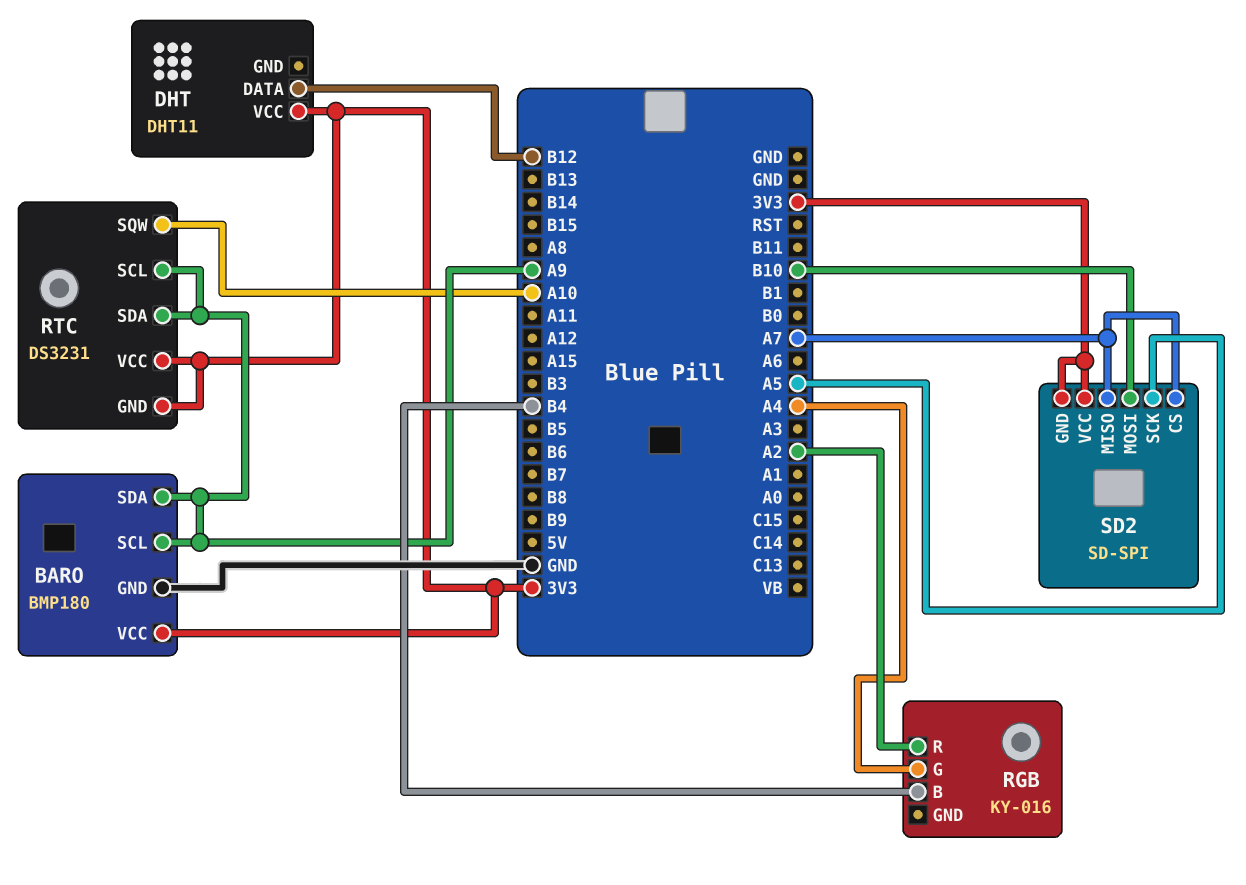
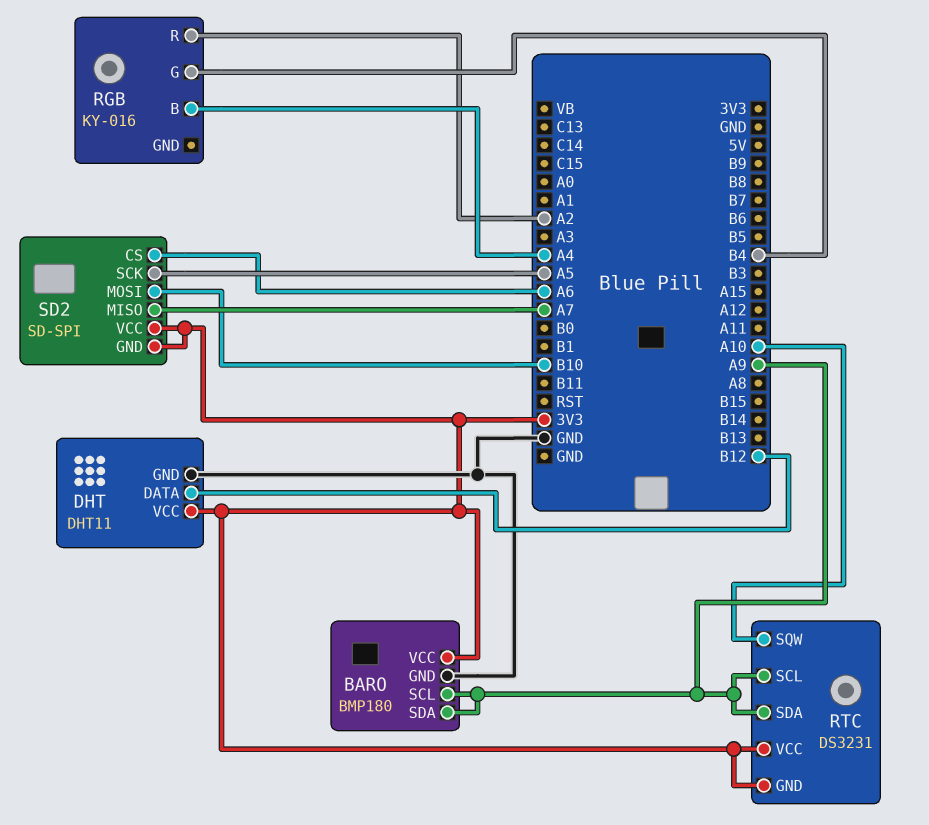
DHT pin GND: none -> GND
RGB pin B: B4 -> A4
RGB pin G: A4 -> B4
SD2 pin CS: A7 -> A6

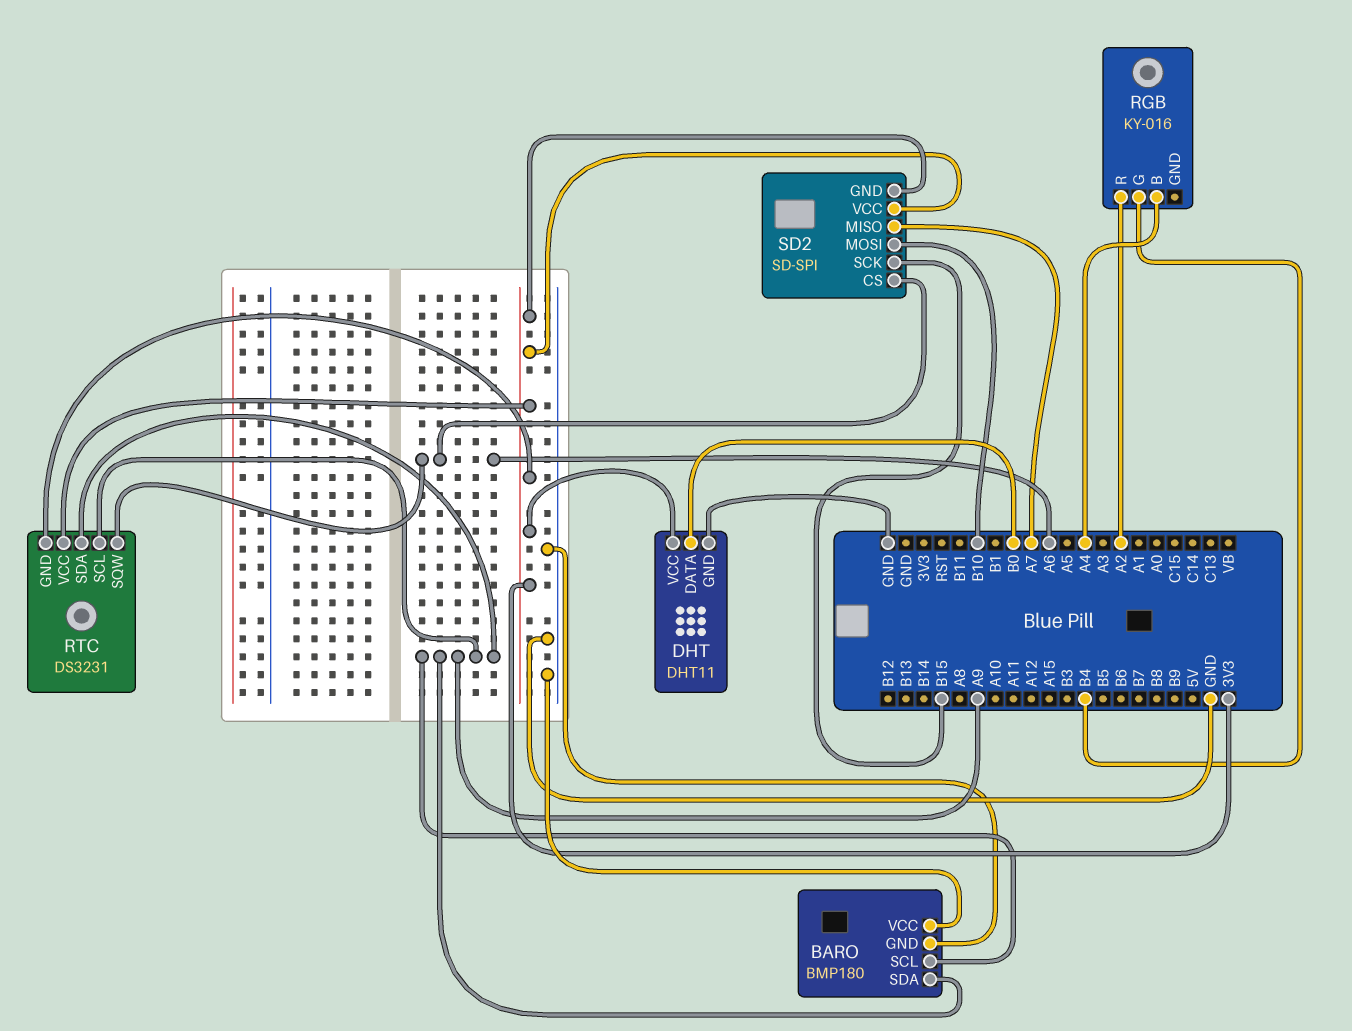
BARO pin VCC: 3V3 -> GND
DHT pin DATA: B12 -> B0
RTC pin SQW: A10 -> A6
SD2 pin SCK: A5 -> B15

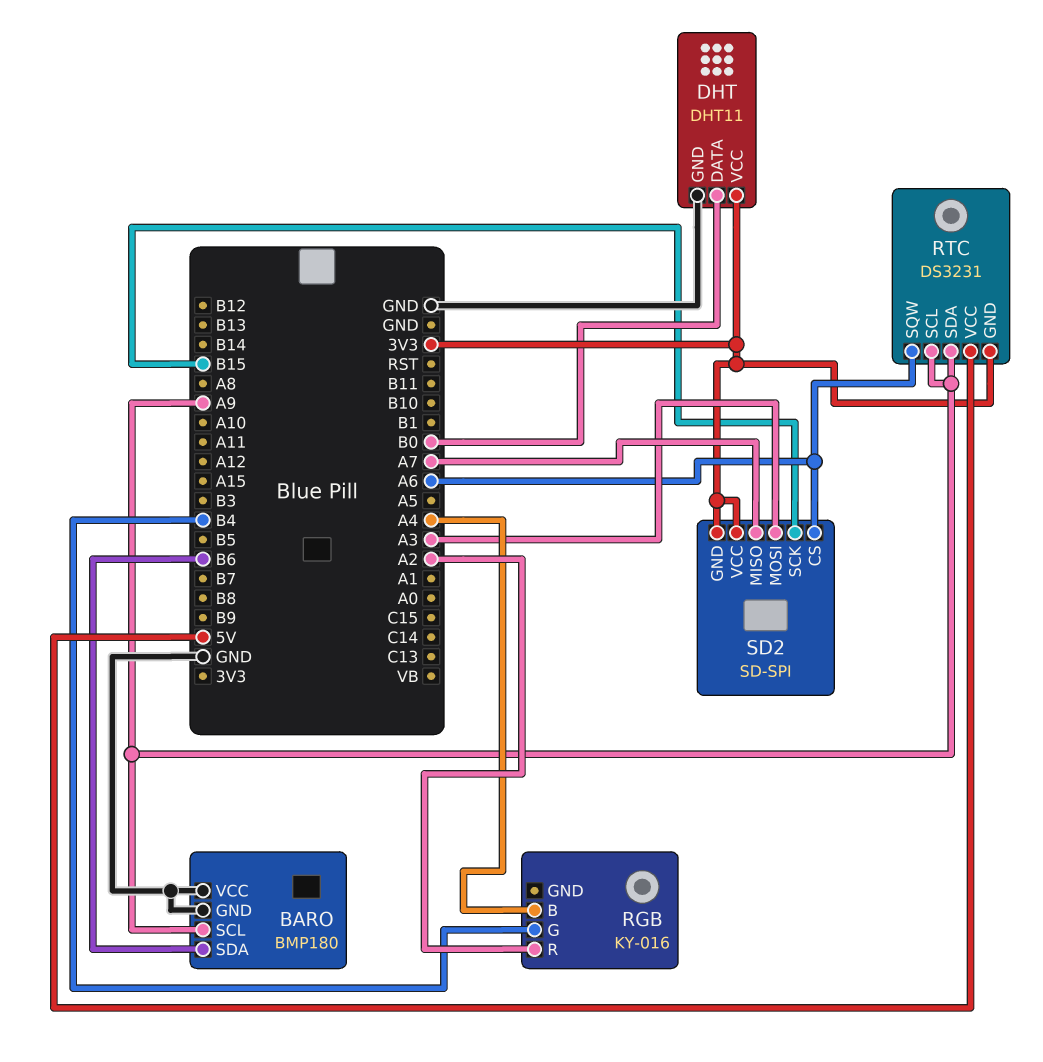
BARO pin SDA: A9 -> B6
RTC pin VCC: 3V3 -> 5V
SD2 pin MOSI: B10 -> A3

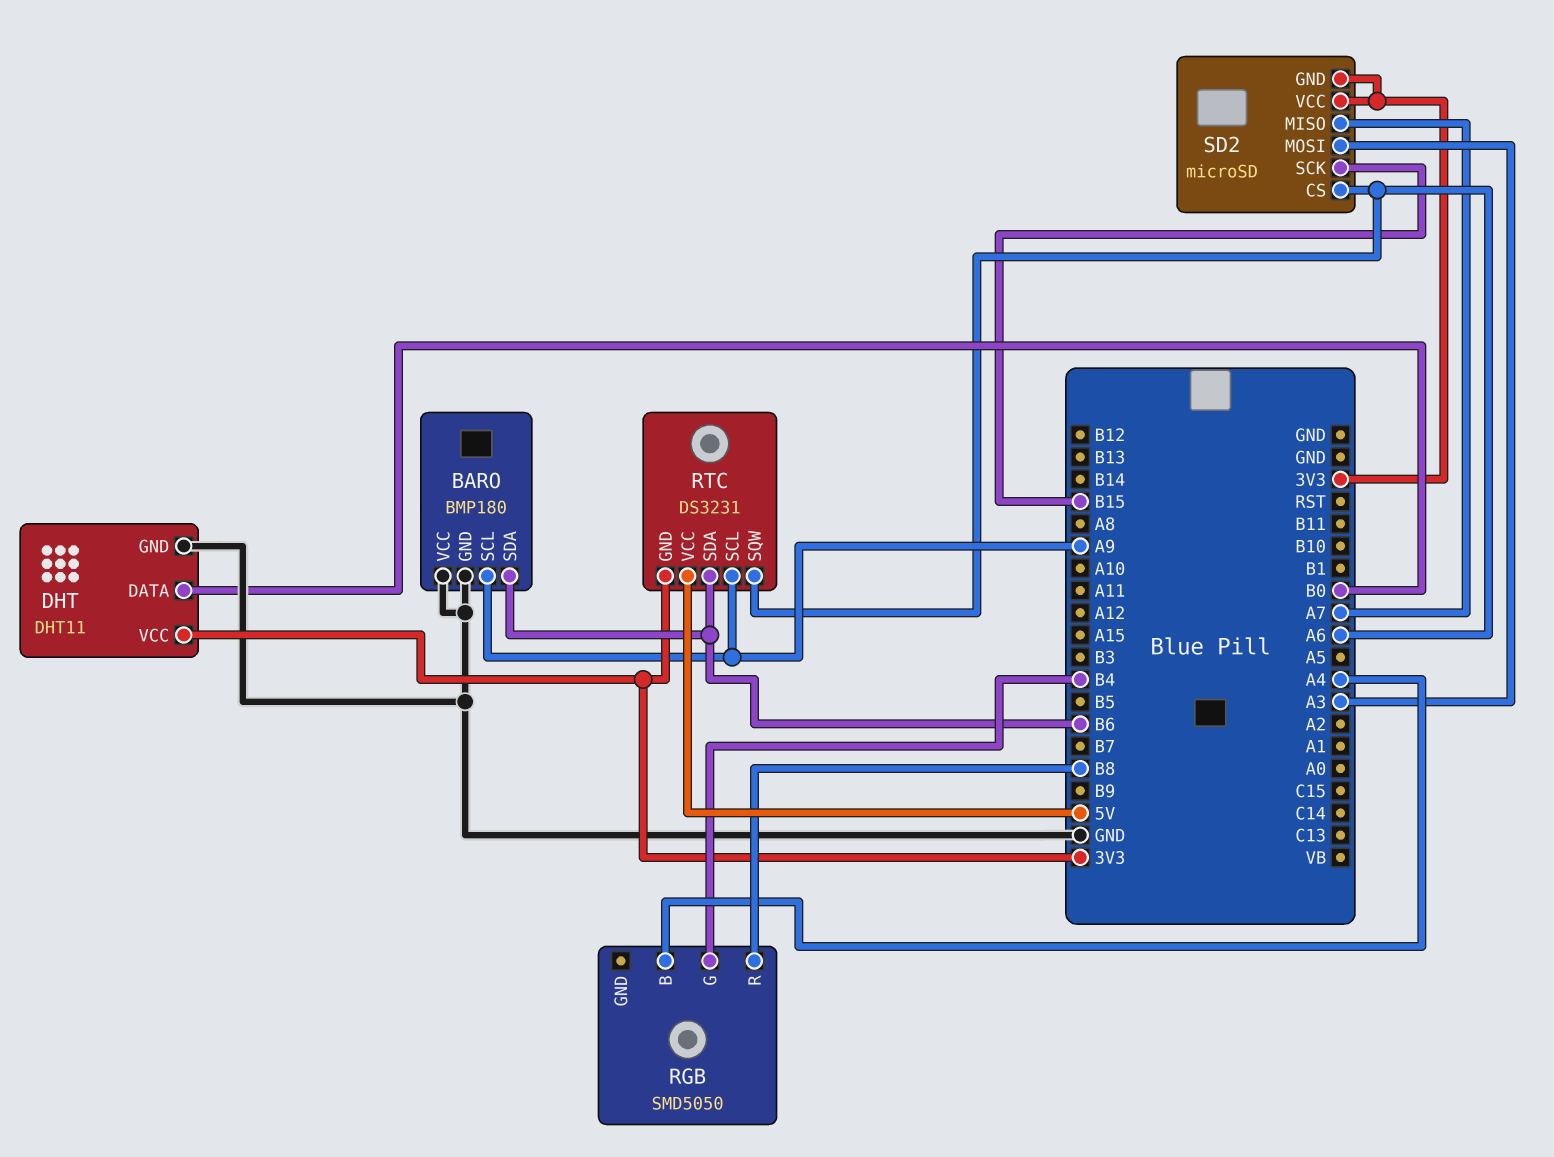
RGB: KY-016 -> SMD5050
RGB pin R: A2 -> B8
RTC pin SDA: A9 -> B6
SD2: SD-SPI -> microSD

